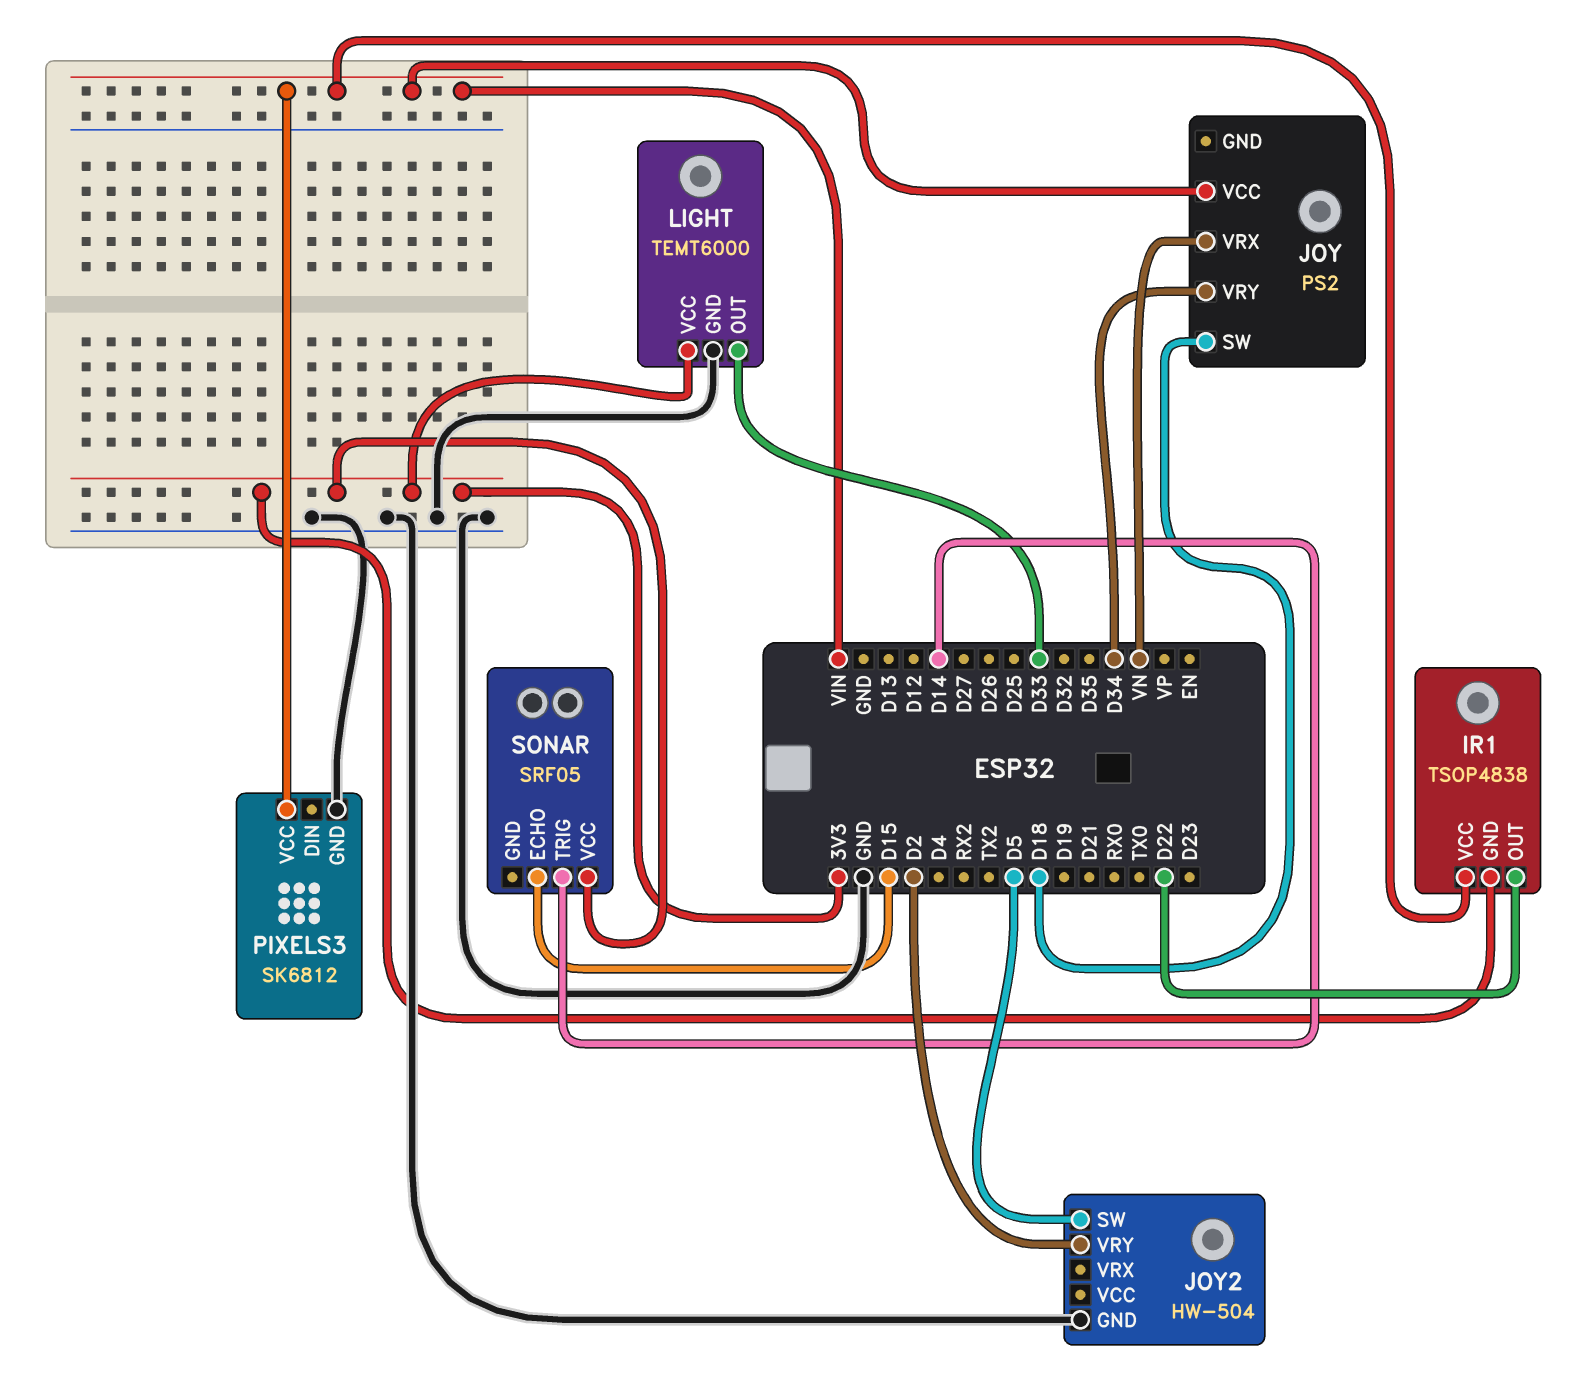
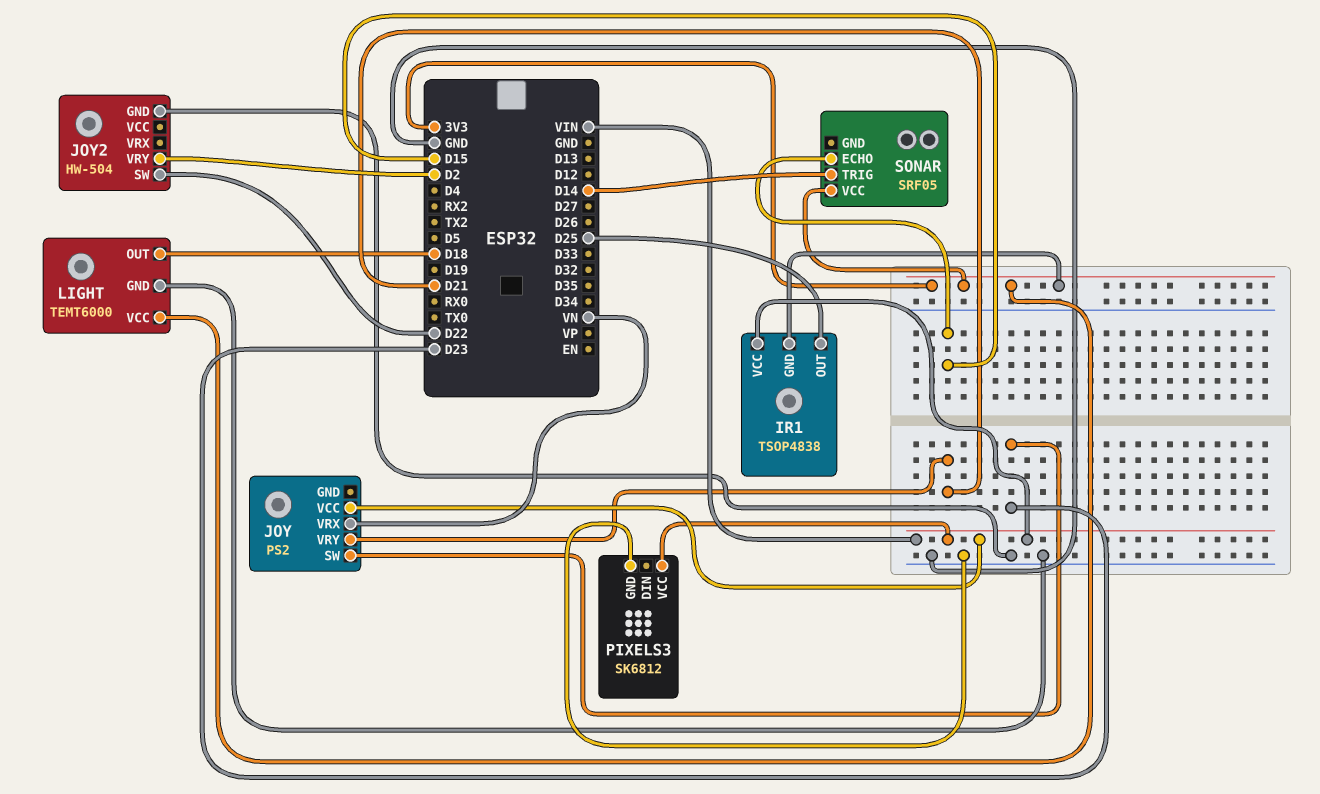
IR1 pin OUT: D22 -> D25
JOY pin SW: D18 -> D23
JOY pin VRY: D34 -> D21
JOY2 pin SW: D5 -> D22
LIGHT pin OUT: D33 -> D18

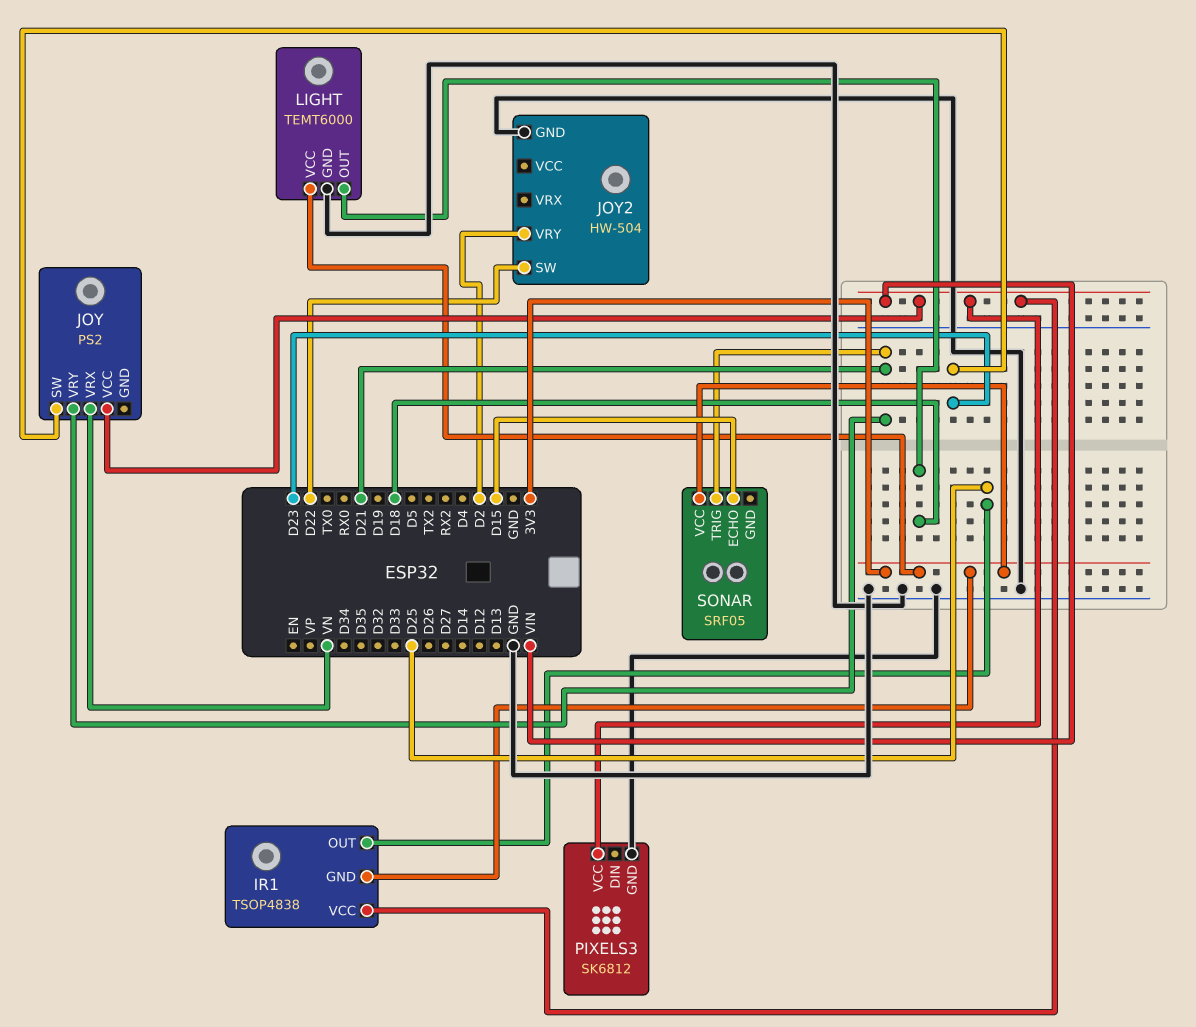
SONAR pin TRIG: D14 -> D21

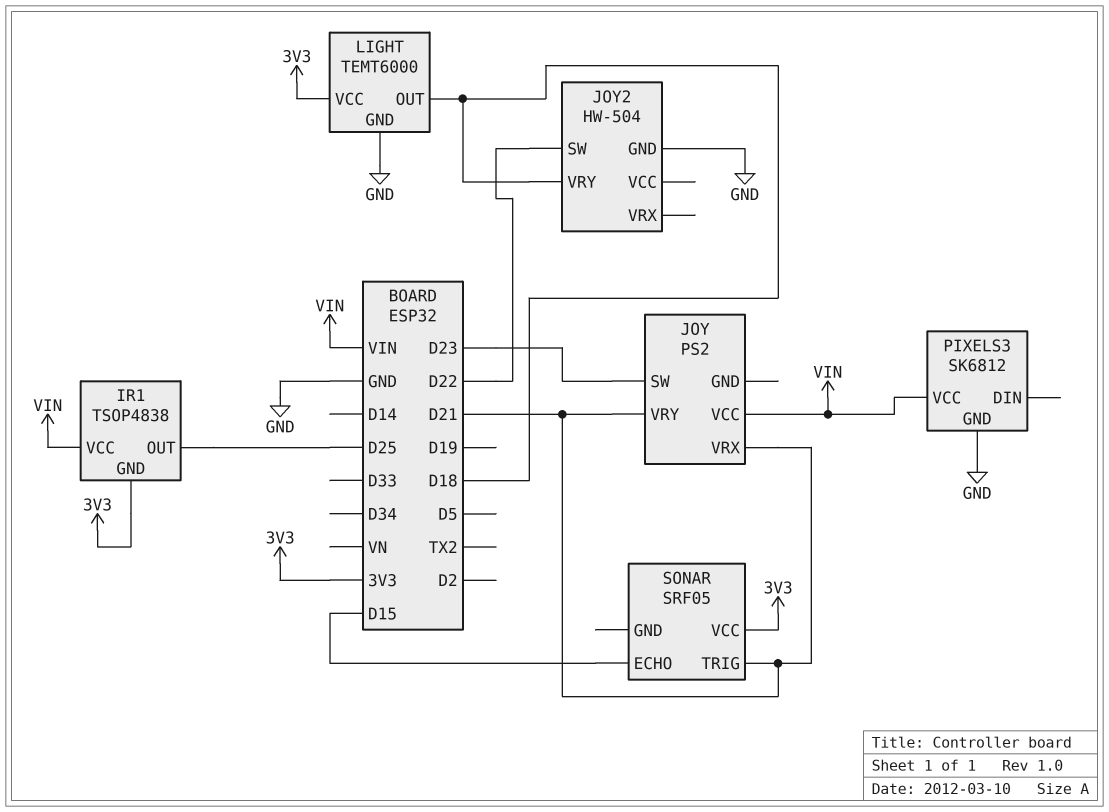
JOY pin VRX: VN -> D21
JOY2 pin VRY: D2 -> D18

